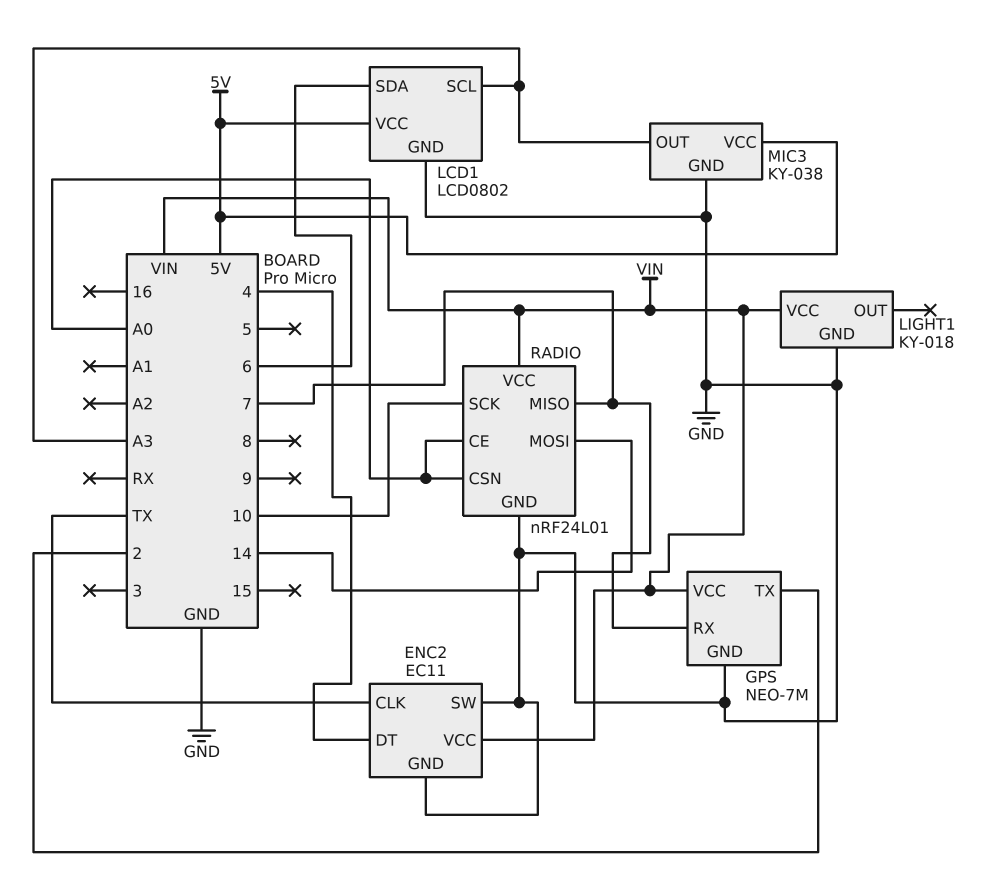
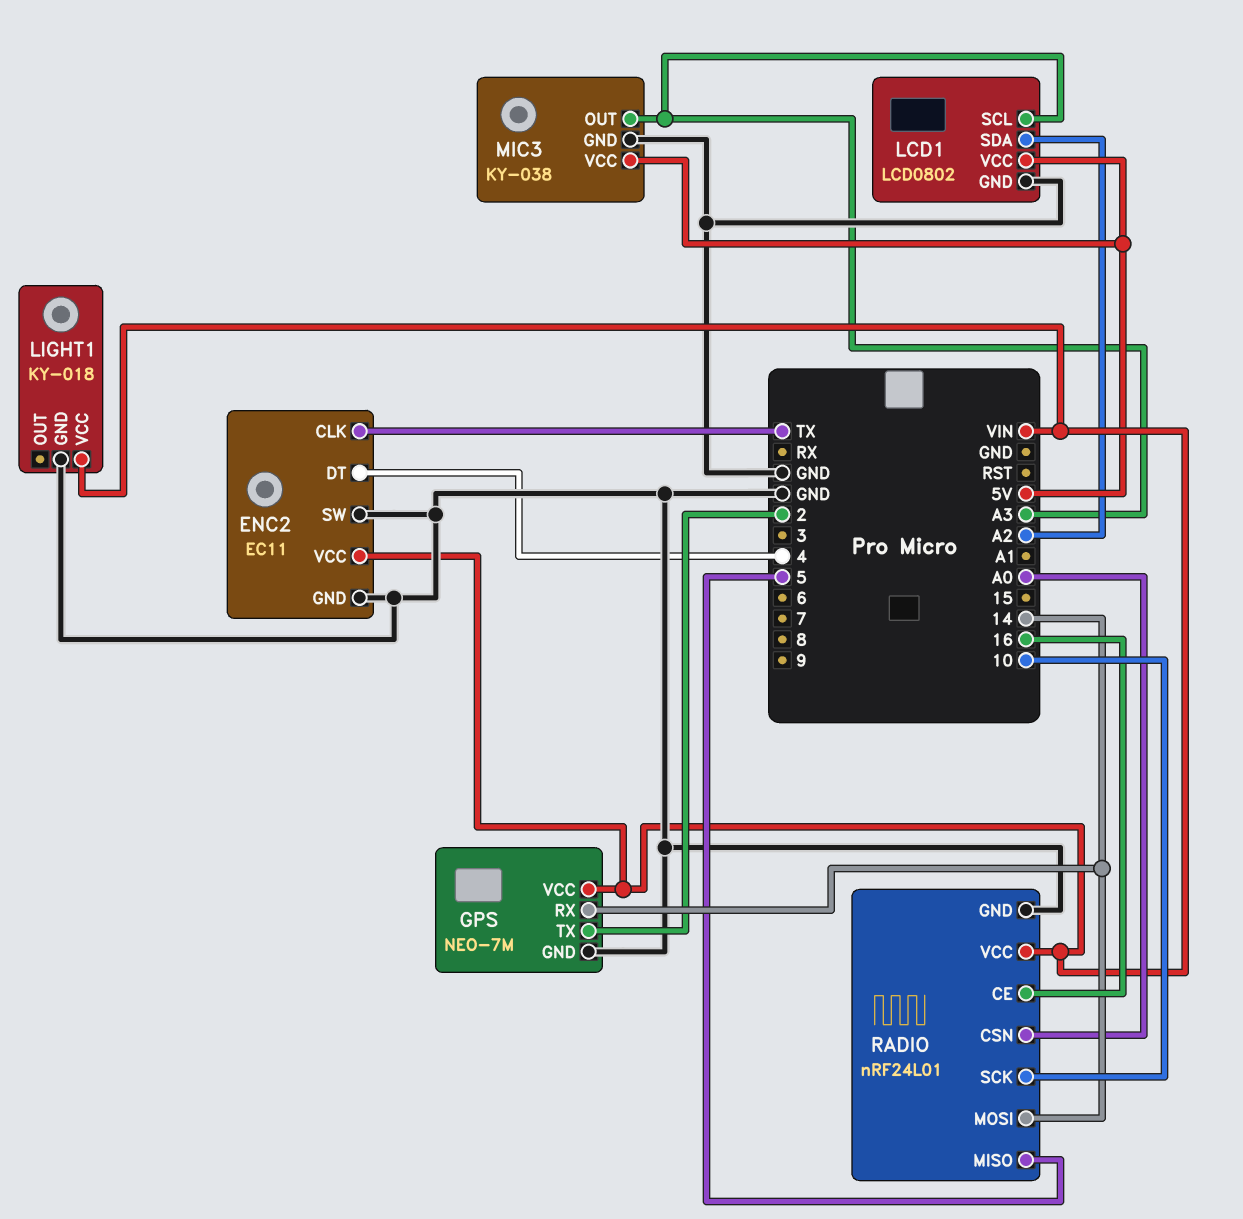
GPS pin RX: 7 -> 14
LCD1 pin SDA: 6 -> A2
RADIO pin CE: A0 -> 16
RADIO pin MISO: 7 -> 5

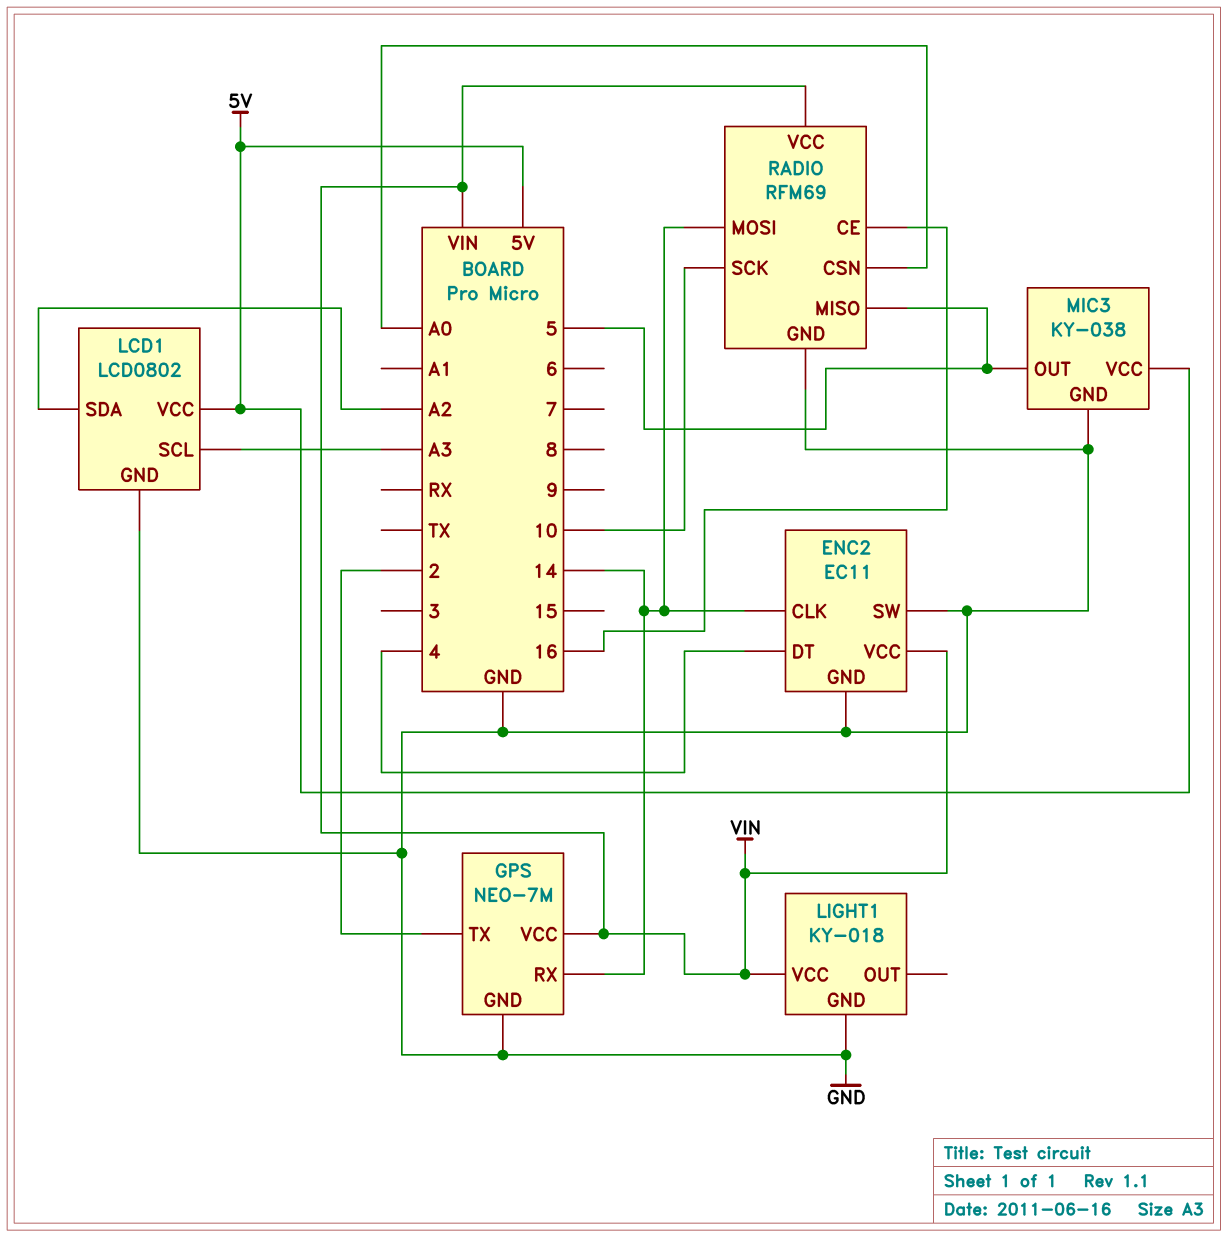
ENC2 pin CLK: TX -> 14
MIC3 pin OUT: A3 -> 5
RADIO: nRF24L01 -> RFM69

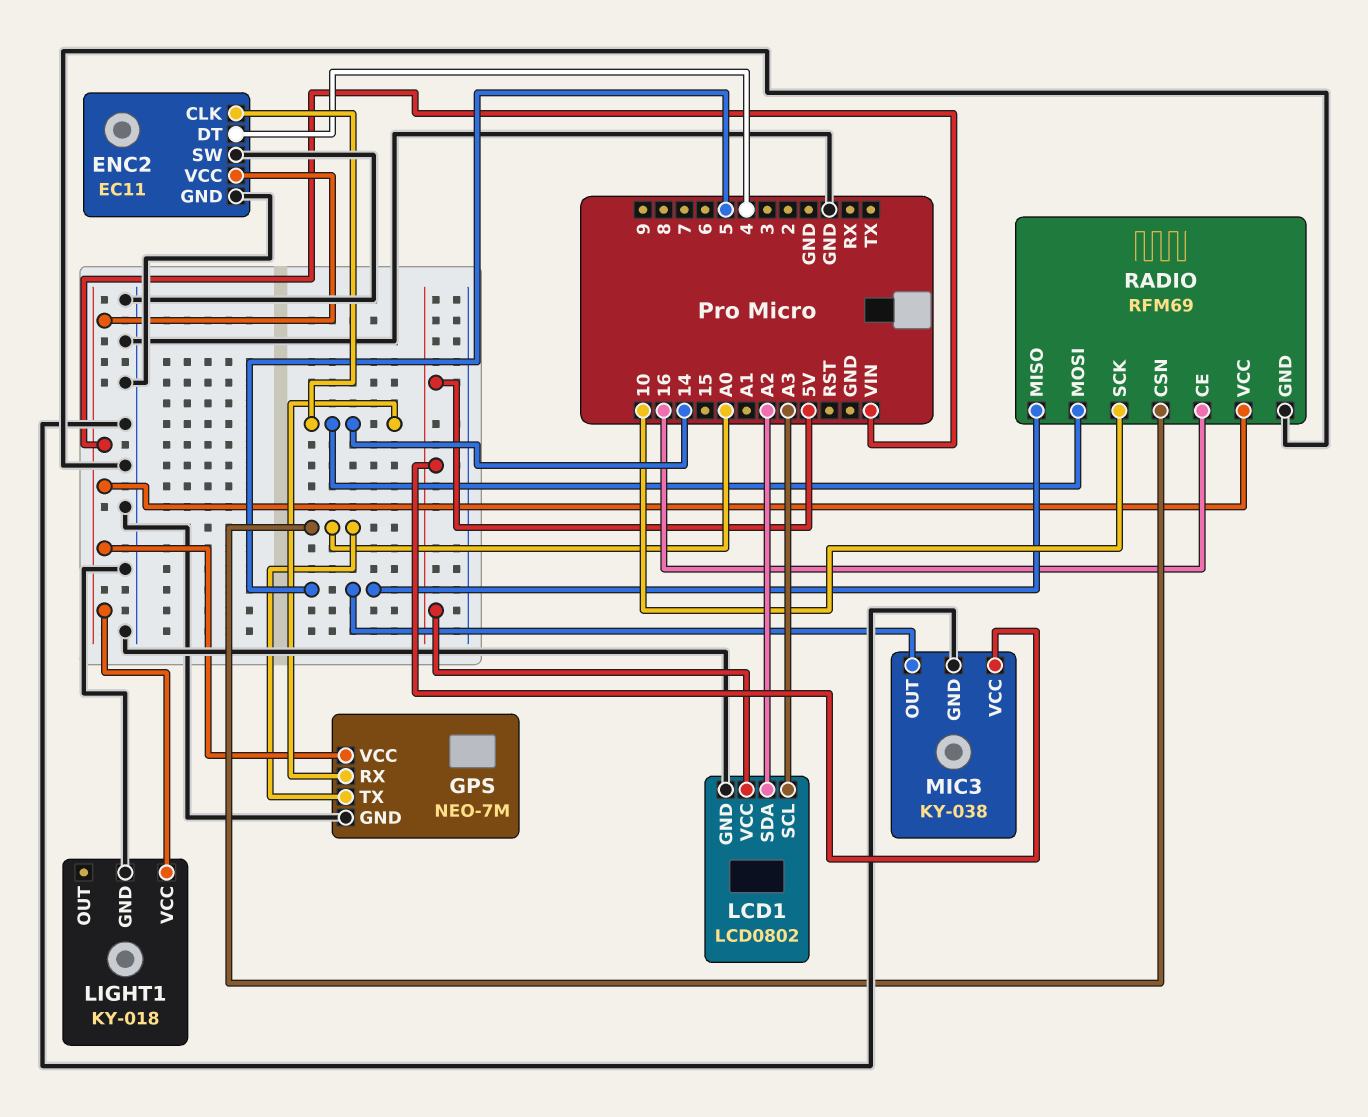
GPS pin TX: 2 -> A0

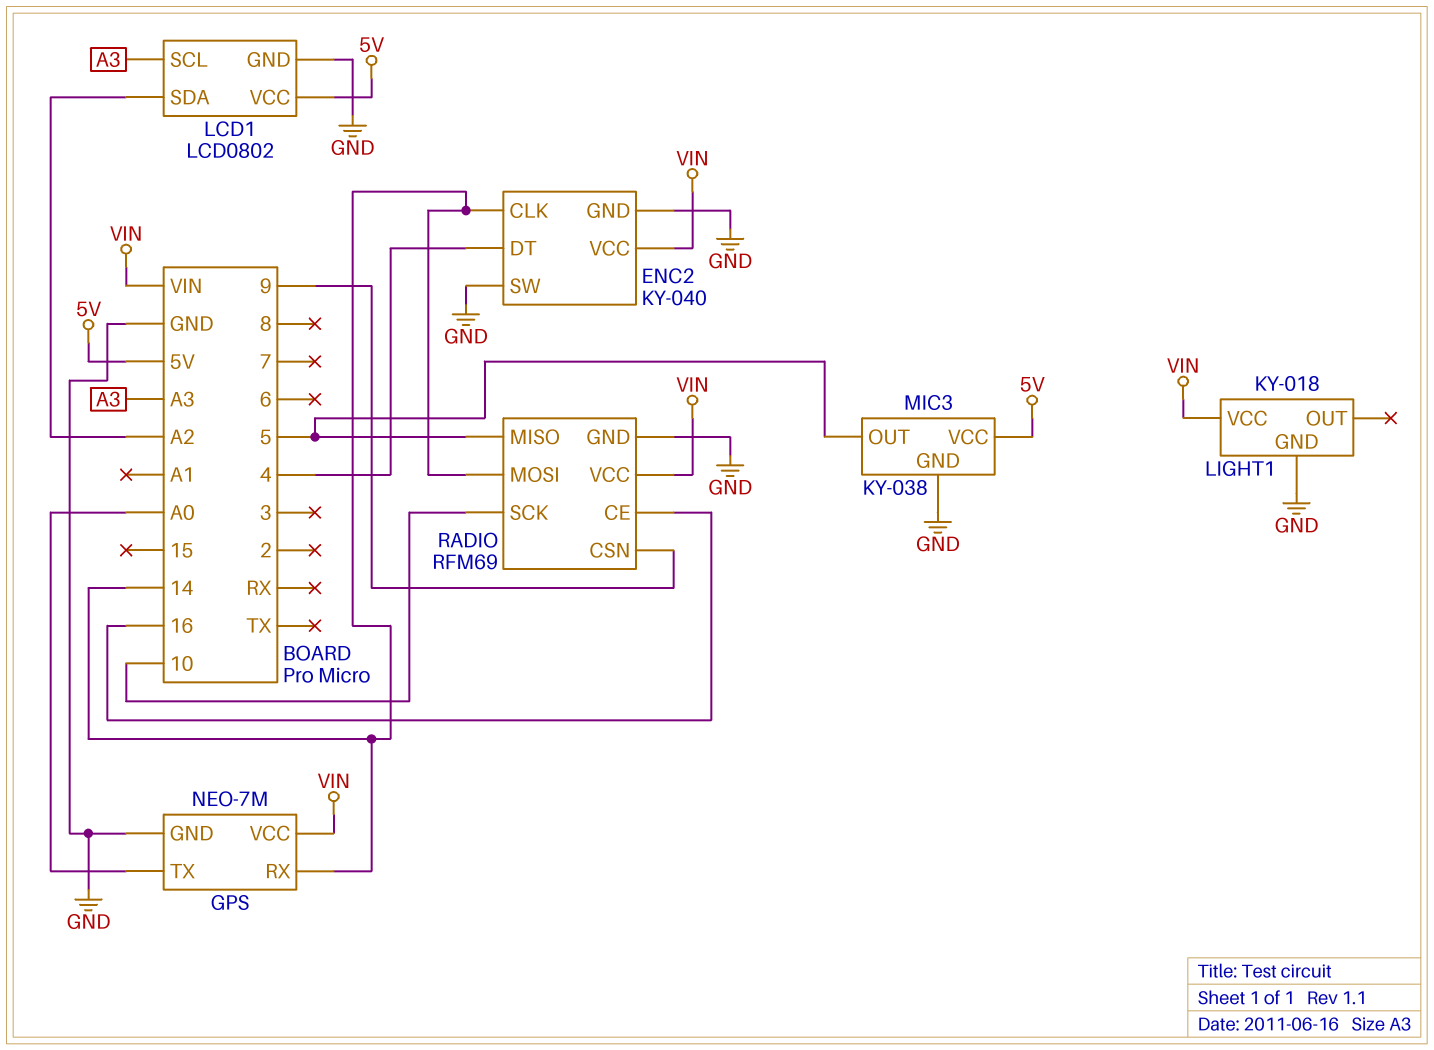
ENC2: EC11 -> KY-040
RADIO pin CSN: A0 -> 9

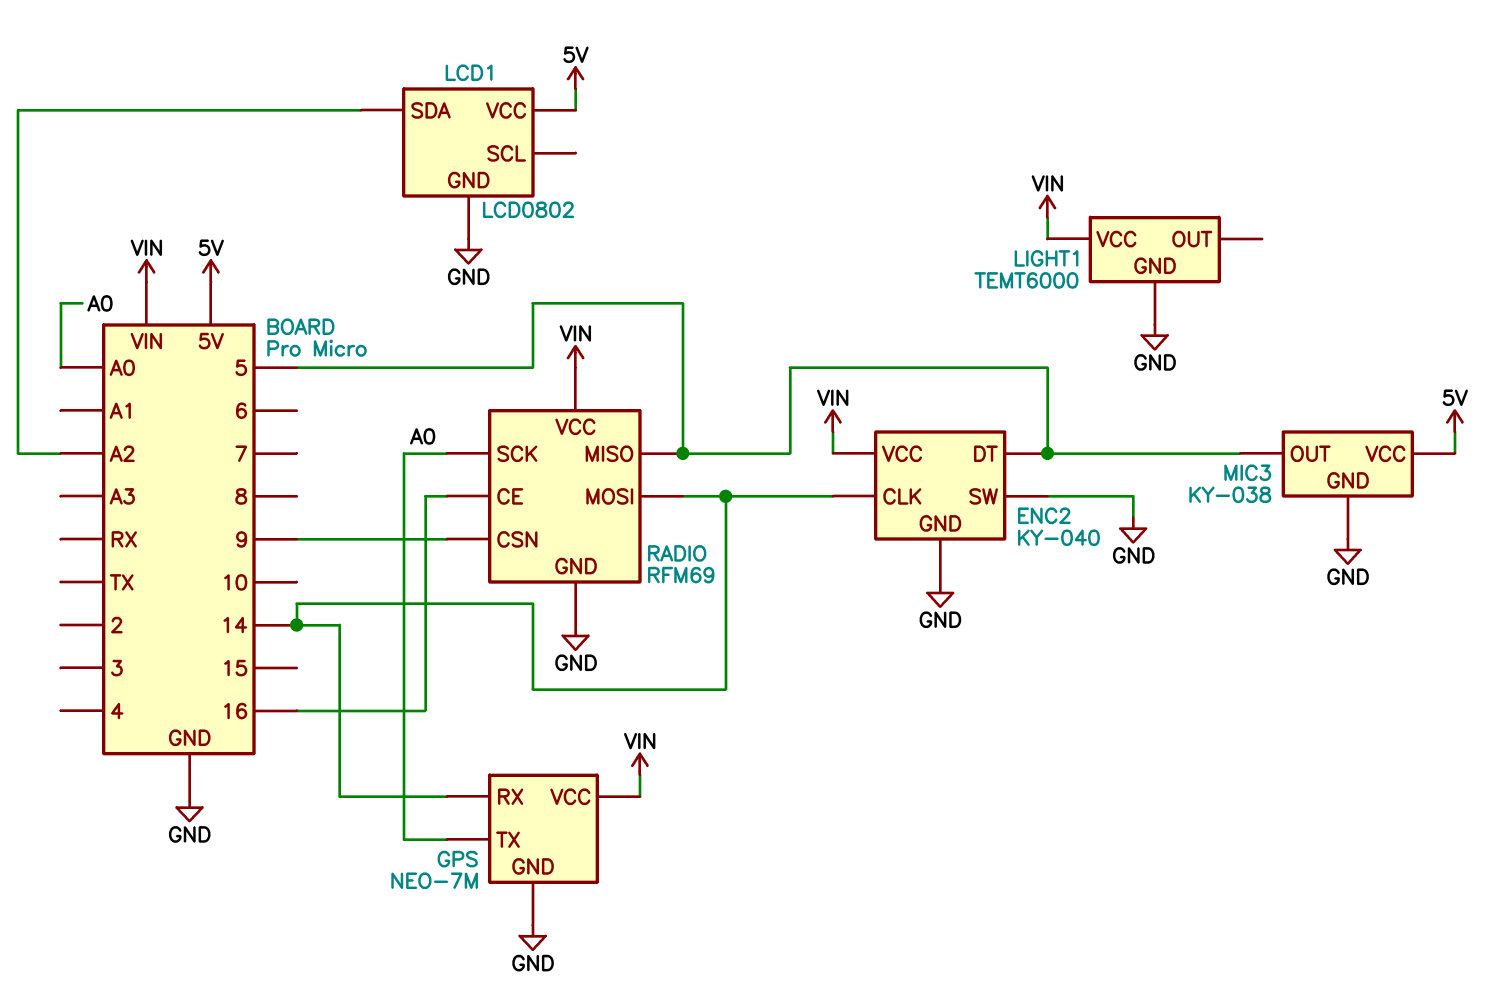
ENC2 pin DT: 4 -> 5
LCD1 pin SCL: A3 -> none
LIGHT1: KY-018 -> TEMT6000
RADIO pin SCK: 10 -> A0

